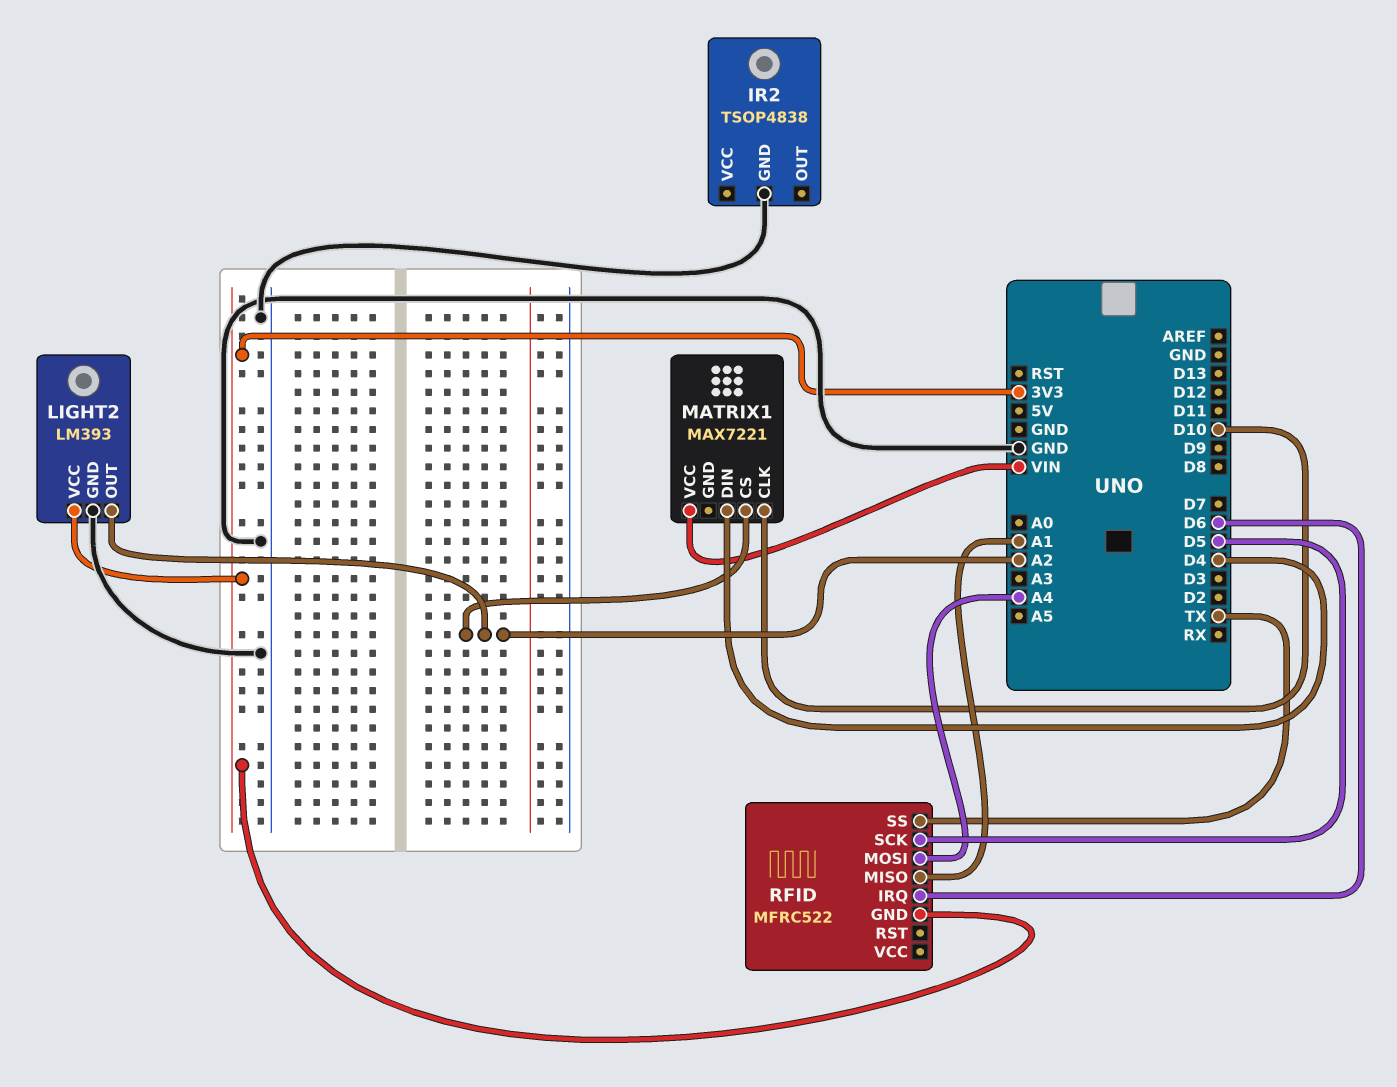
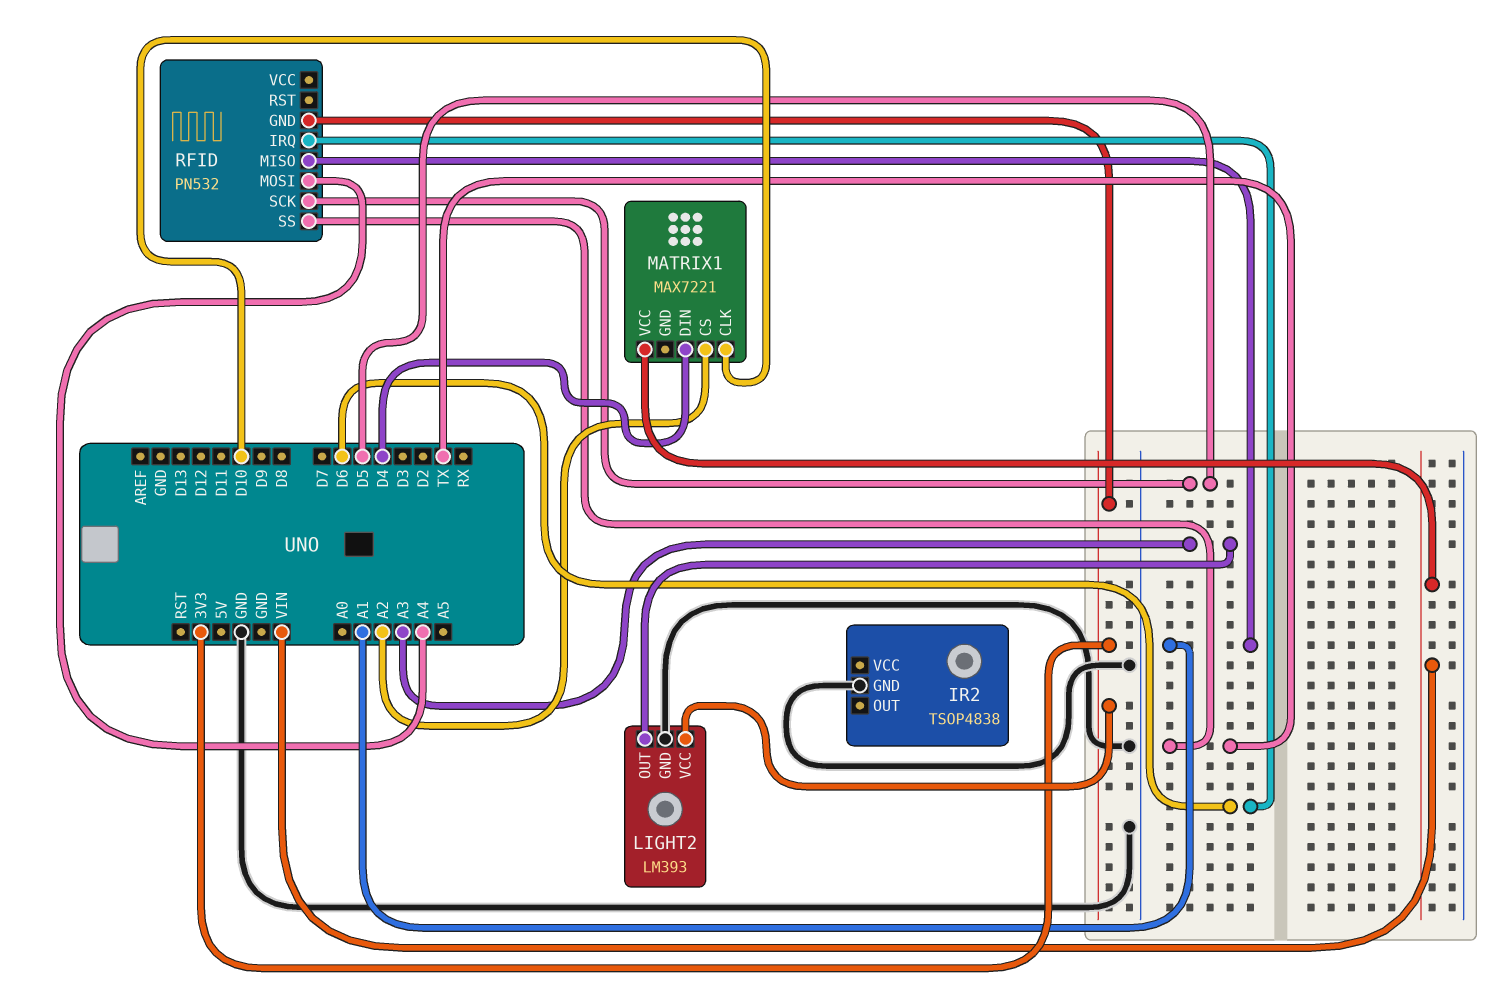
LIGHT2 pin OUT: A2 -> A3
RFID: MFRC522 -> PN532

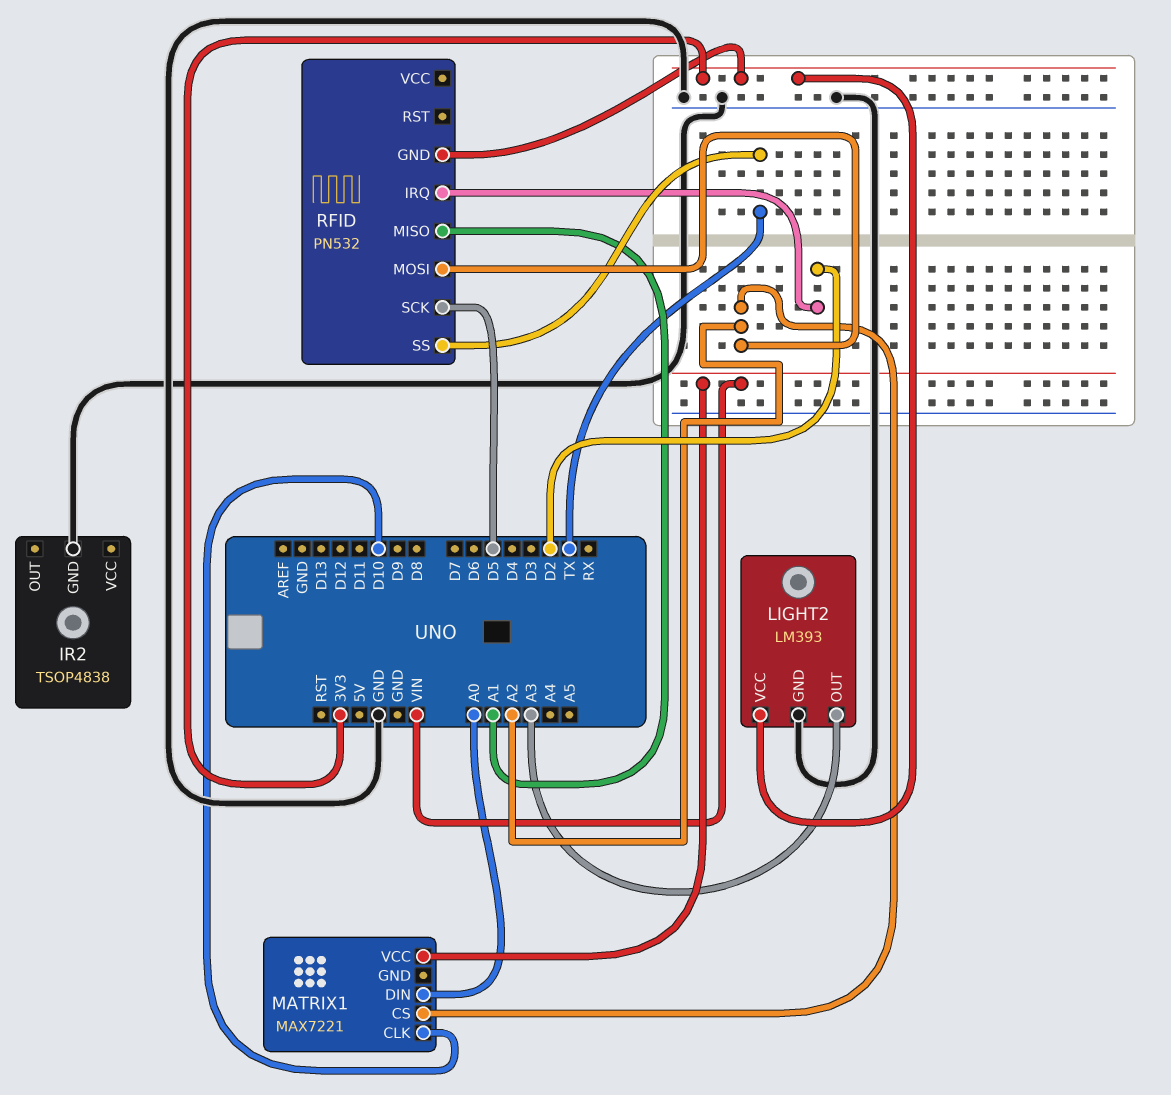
MATRIX1 pin DIN: D4 -> A0
RFID pin IRQ: D6 -> D2
RFID pin MOSI: A4 -> A2

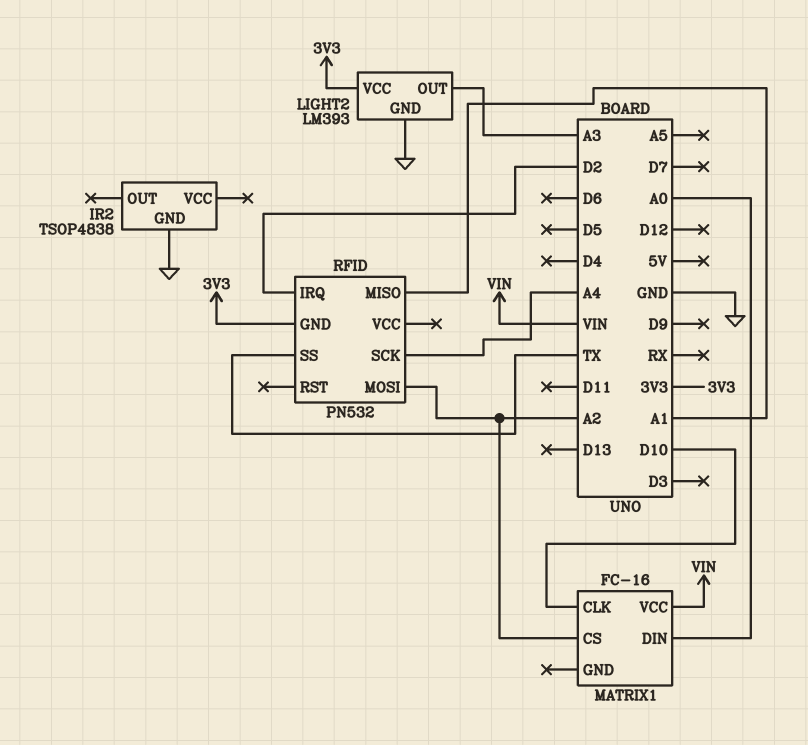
MATRIX1: MAX7221 -> FC-16
RFID pin SCK: D5 -> A4

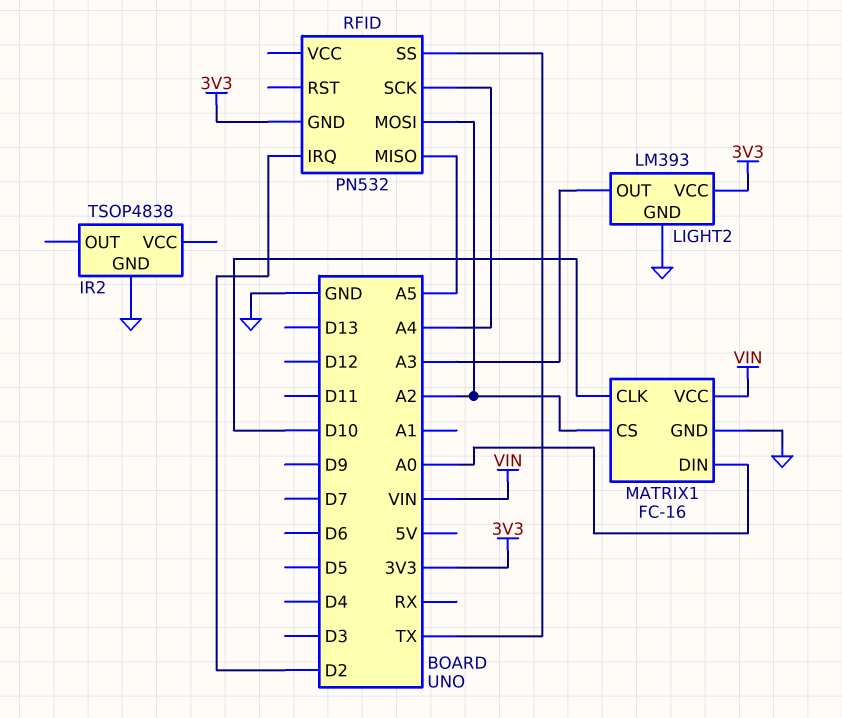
MATRIX1 pin GND: none -> GND
RFID pin MISO: A1 -> A5

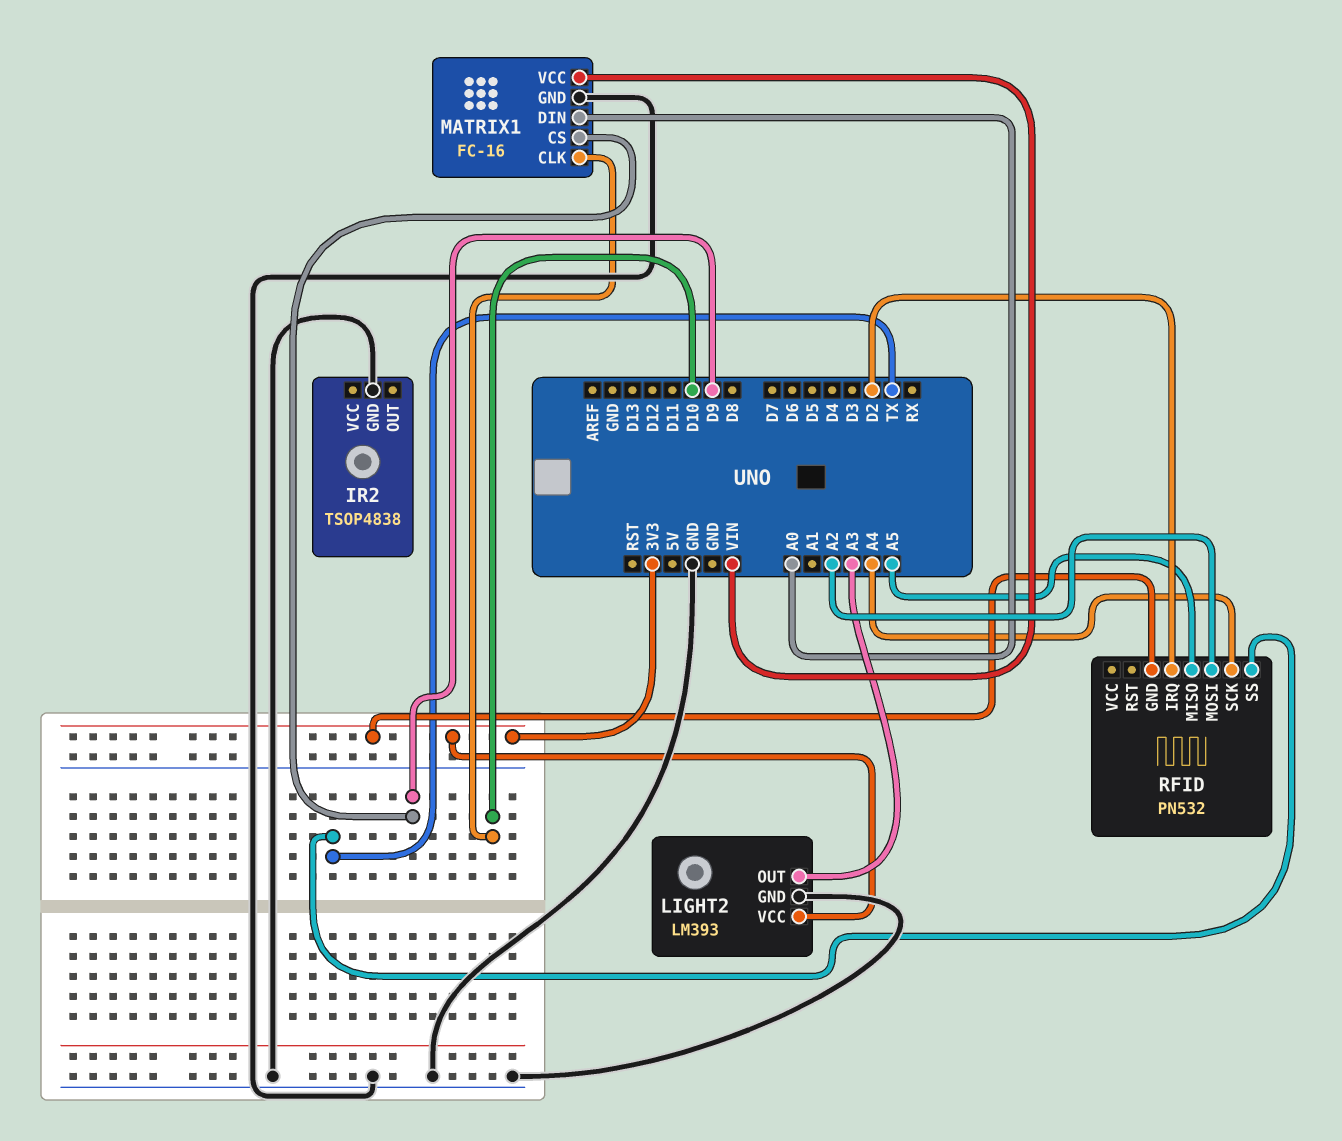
MATRIX1 pin CS: A2 -> D9

